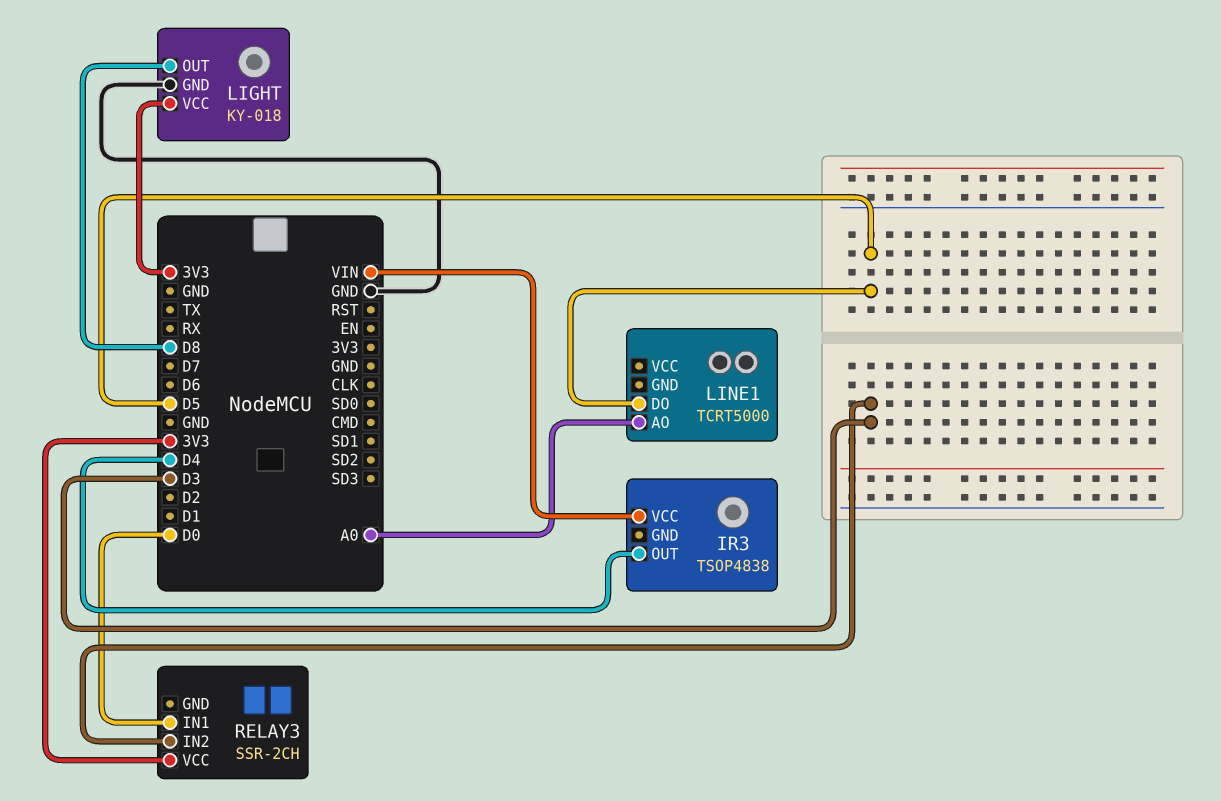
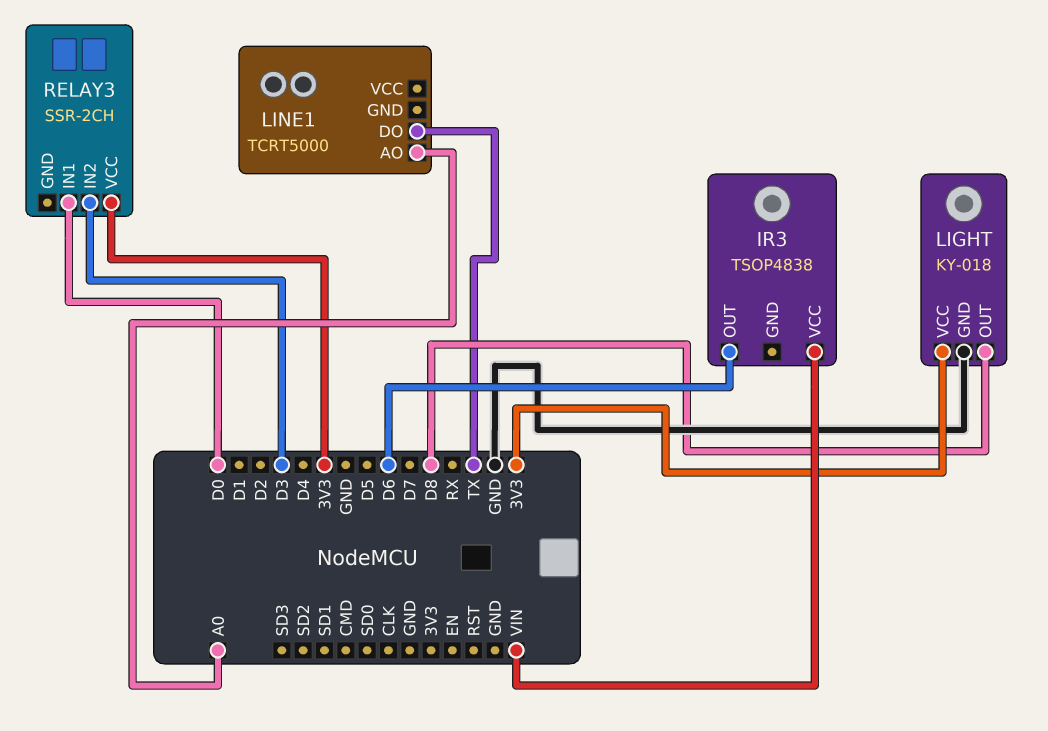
IR3 pin OUT: D4 -> D6
LINE1 pin DO: D5 -> TX

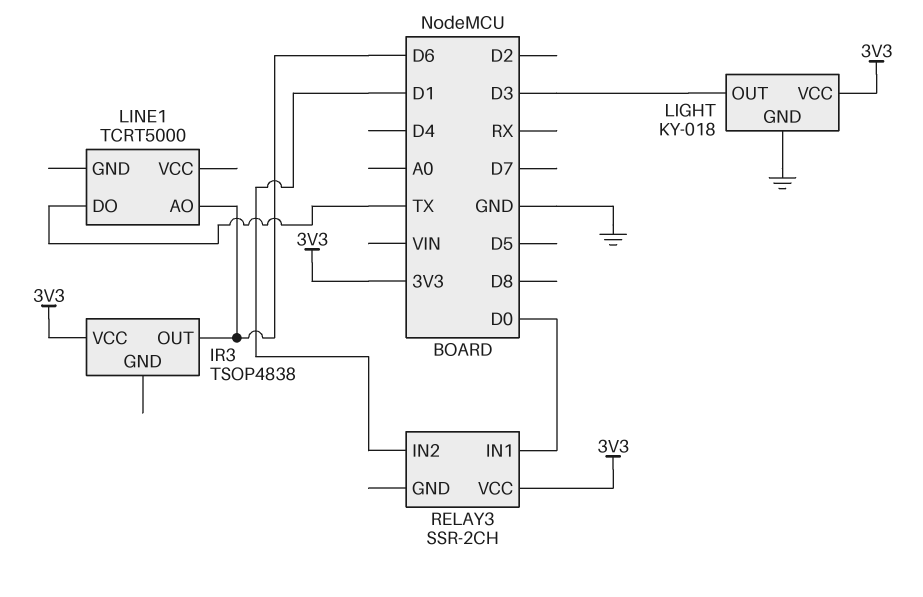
IR3 pin VCC: VIN -> 3V3
LIGHT pin OUT: D8 -> D3
LINE1 pin AO: A0 -> D6
RELAY3 pin IN2: D3 -> D1

